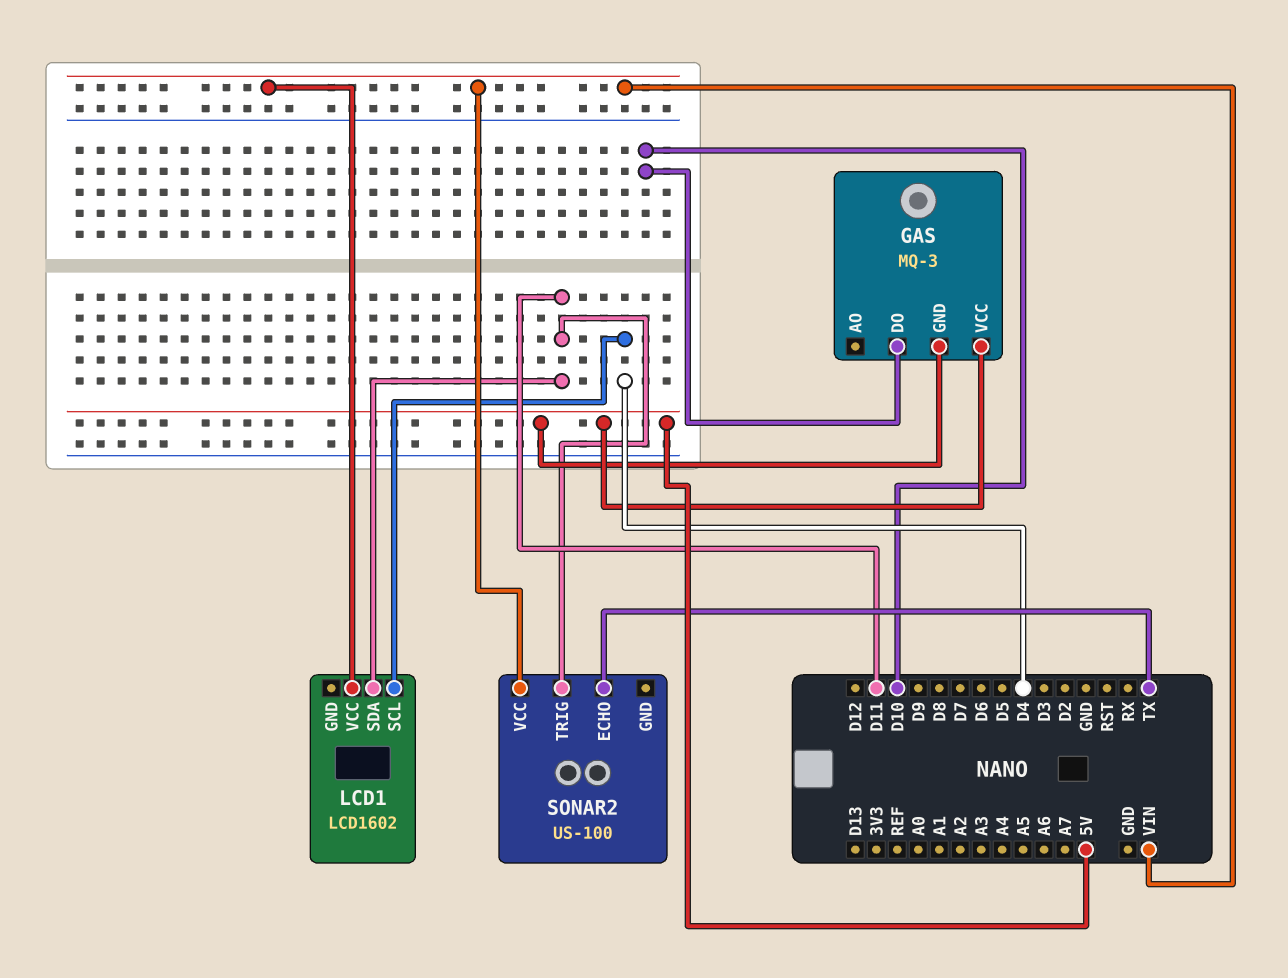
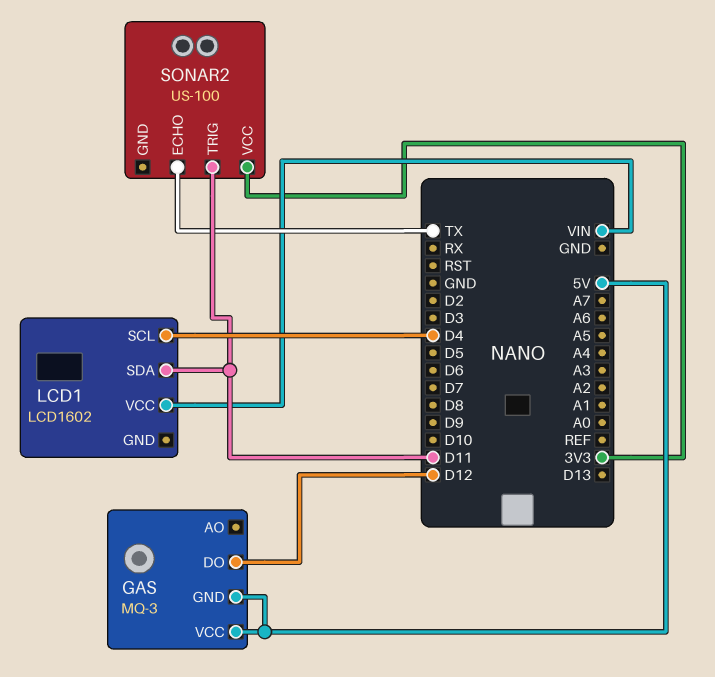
GAS pin DO: D10 -> D12
SONAR2 pin VCC: VIN -> 3V3

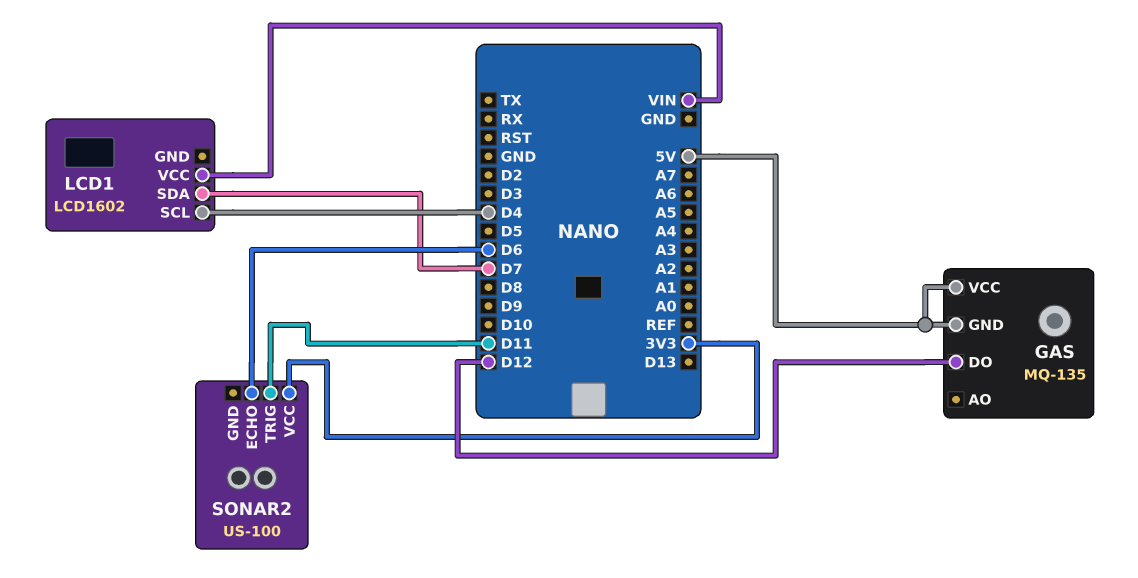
GAS: MQ-3 -> MQ-135
LCD1 pin SDA: D11 -> D7
SONAR2 pin ECHO: TX -> D6

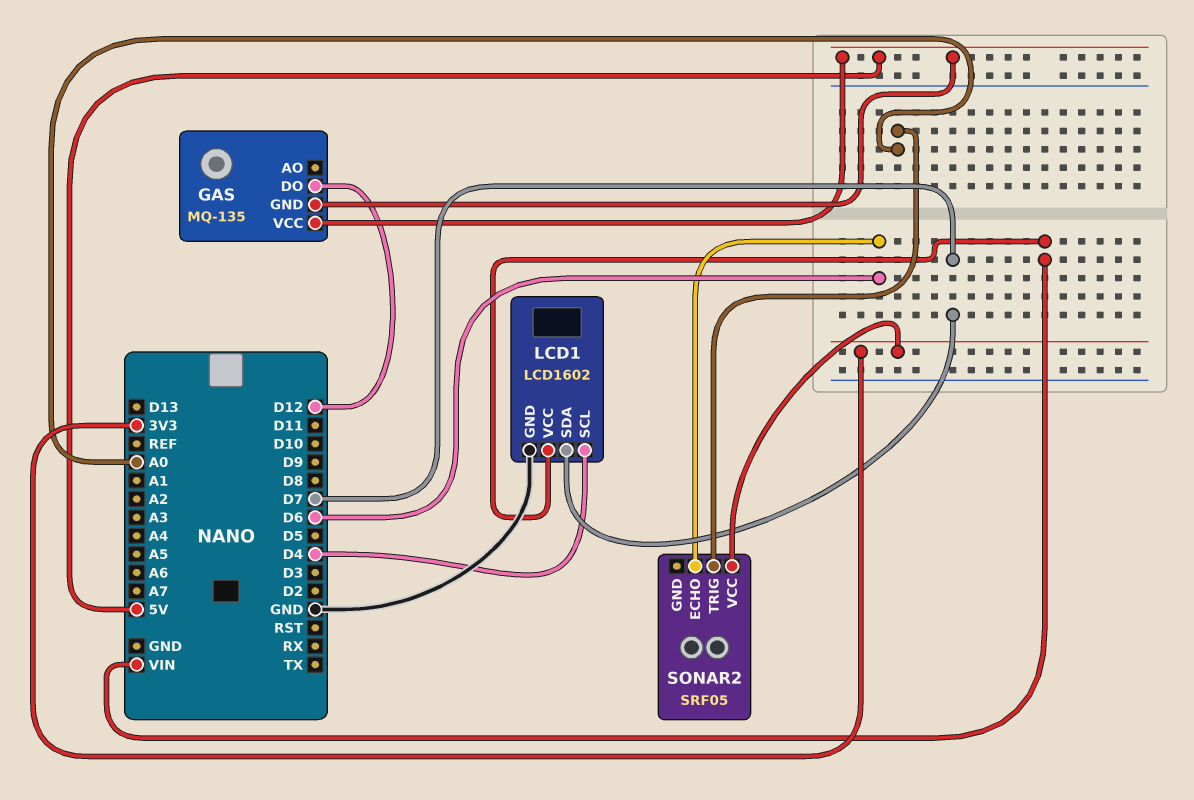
LCD1 pin GND: none -> GND
SONAR2: US-100 -> SRF05
SONAR2 pin TRIG: D11 -> A0

